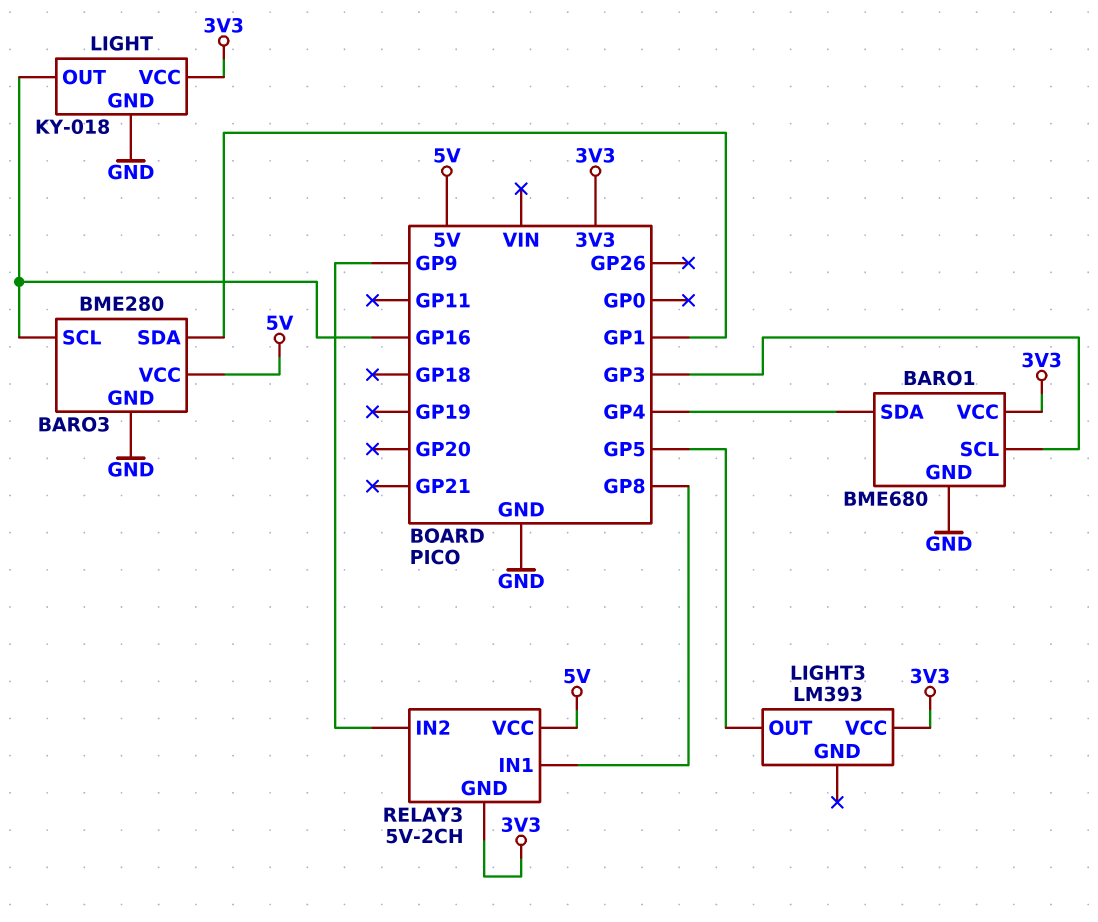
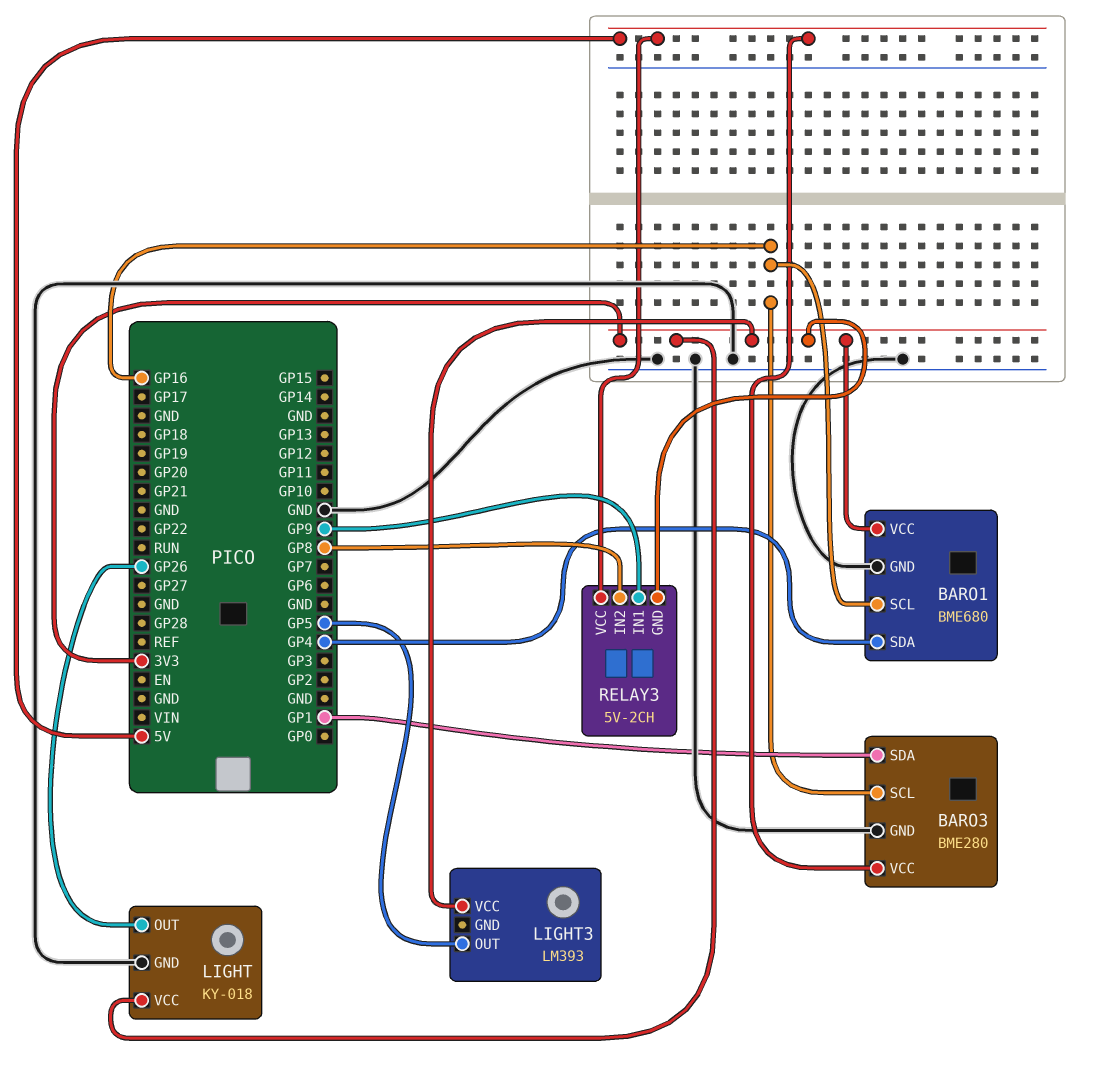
BARO1 pin SCL: GP3 -> GP16
LIGHT pin OUT: GP16 -> GP26
RELAY3 pin IN1: GP8 -> GP9
RELAY3 pin IN2: GP9 -> GP8

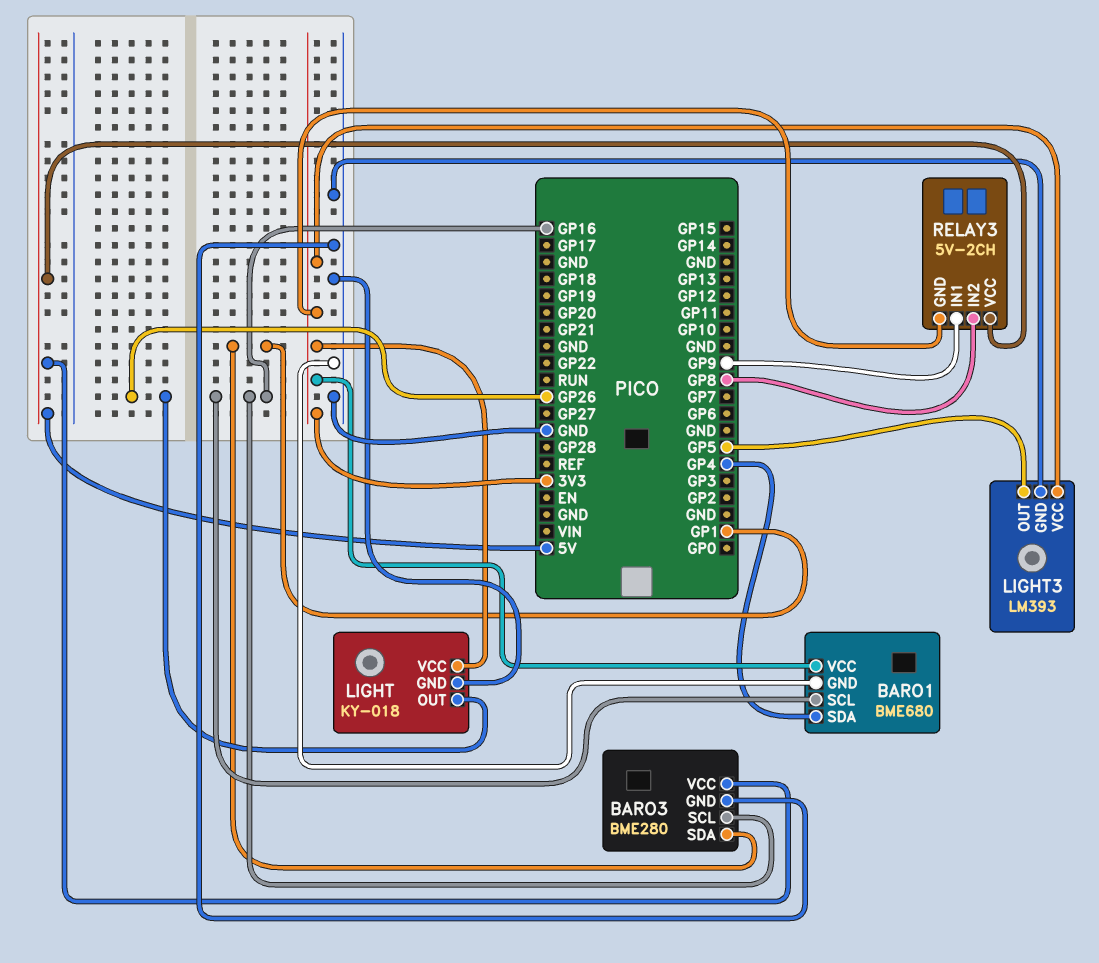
LIGHT3 pin GND: none -> GND

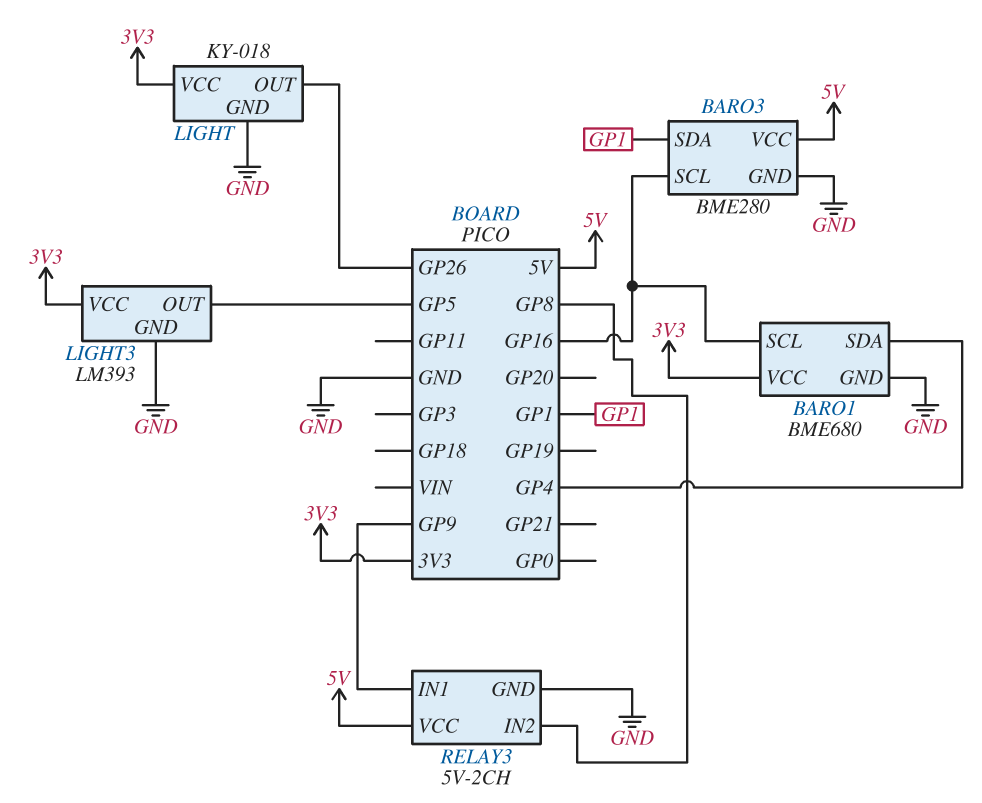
RELAY3 pin GND: 3V3 -> GND

